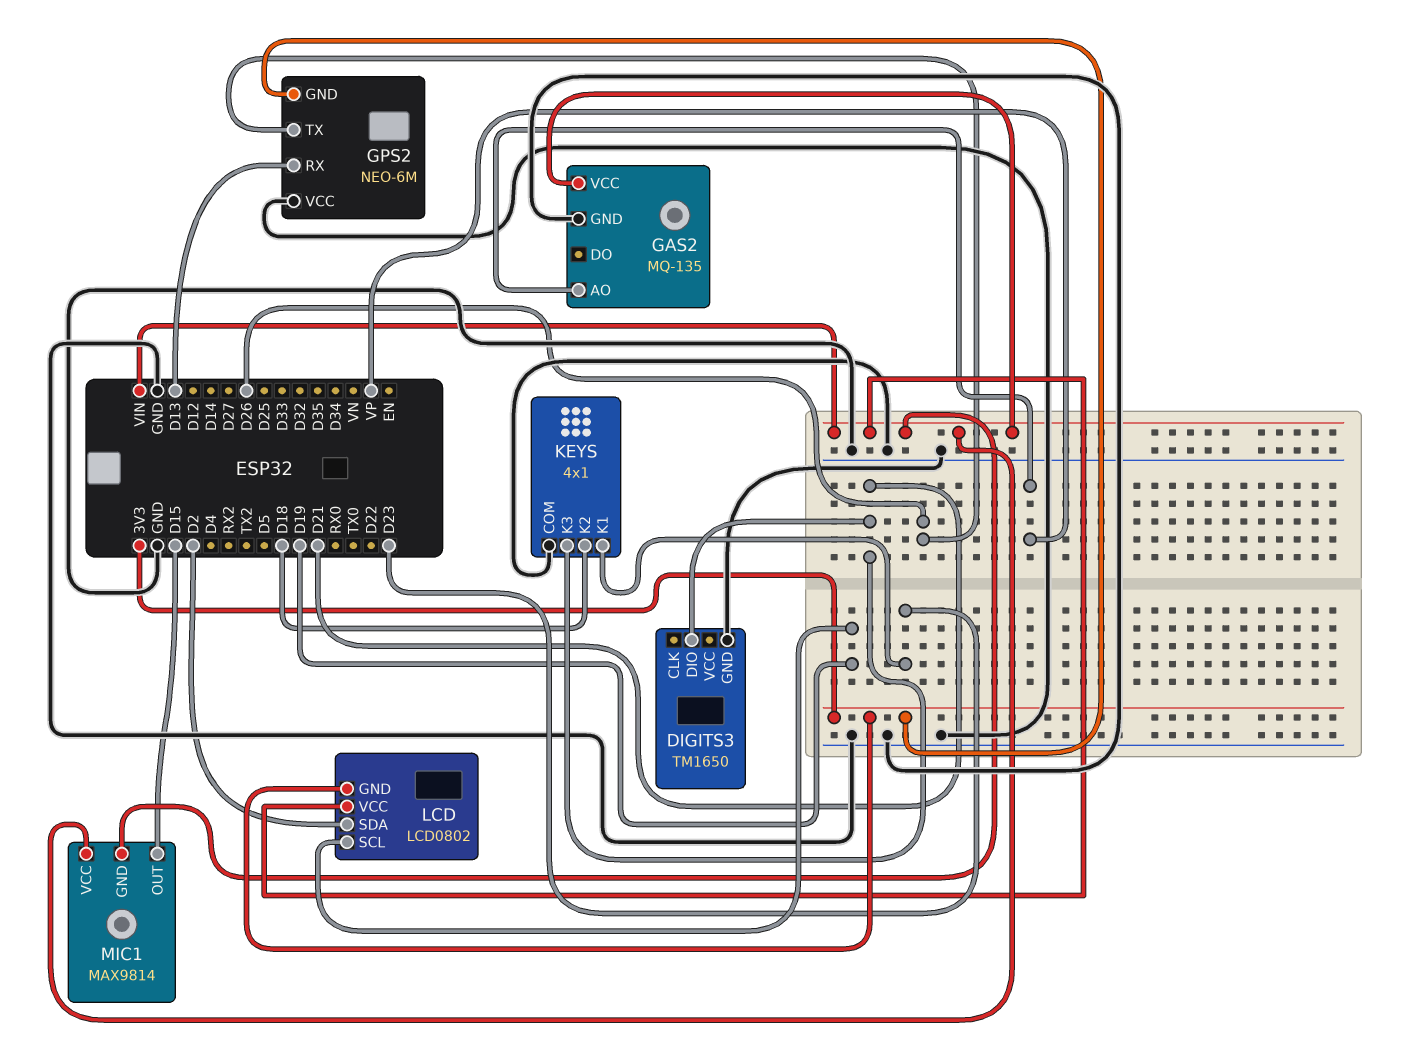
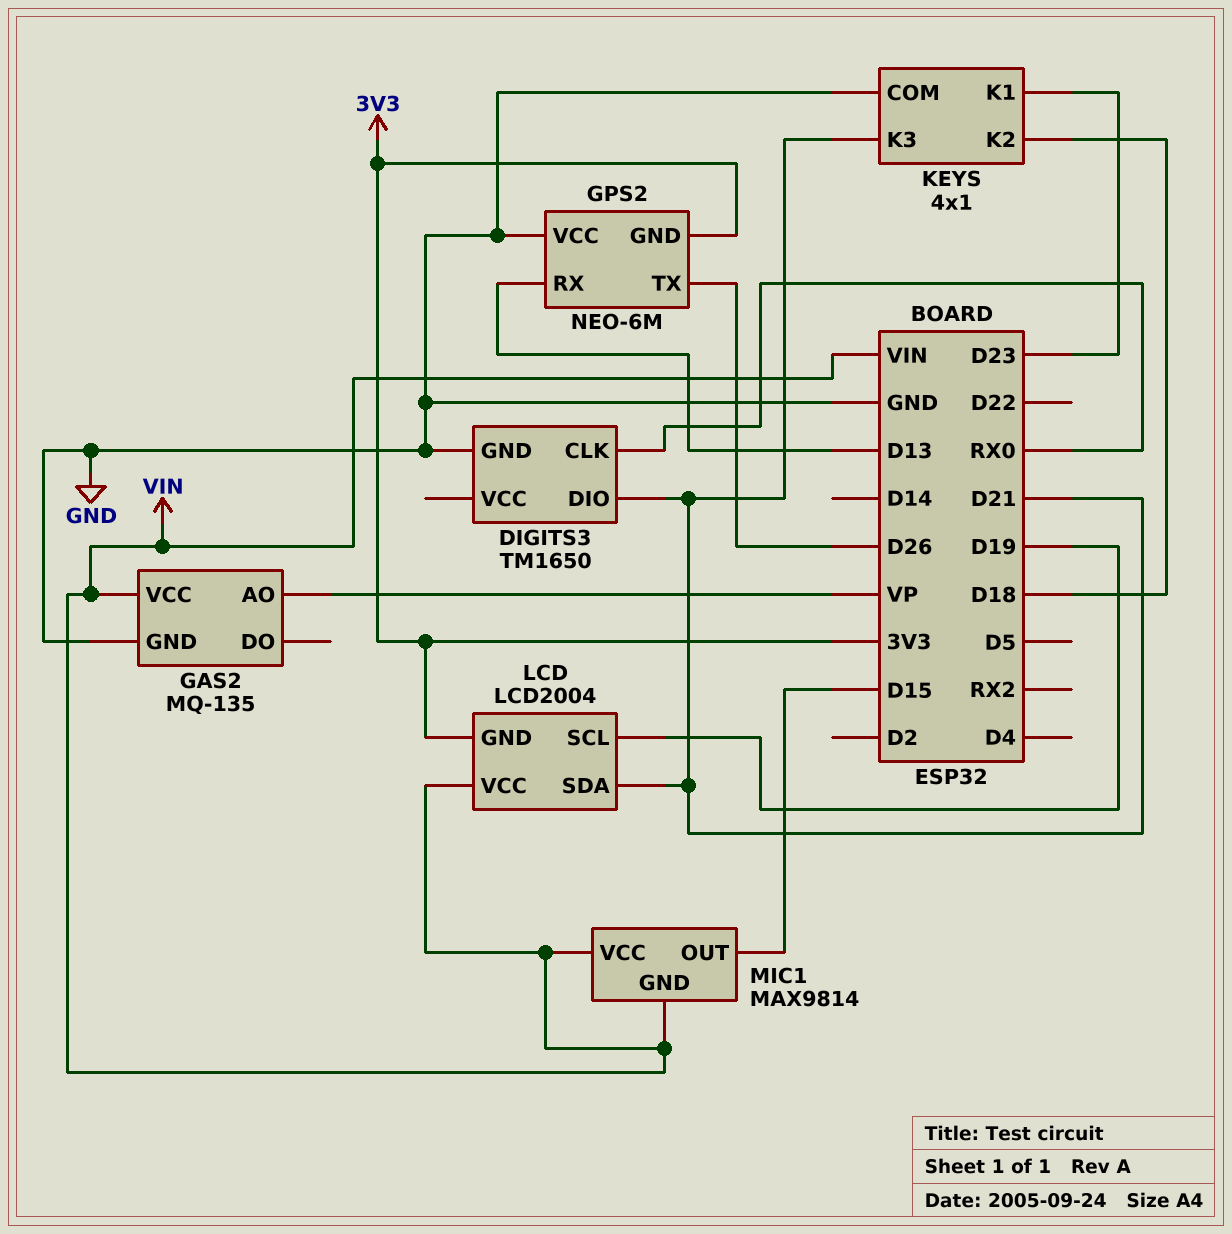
DIGITS3 pin CLK: none -> RX0
LCD: LCD0802 -> LCD2004
LCD pin SDA: D2 -> D21

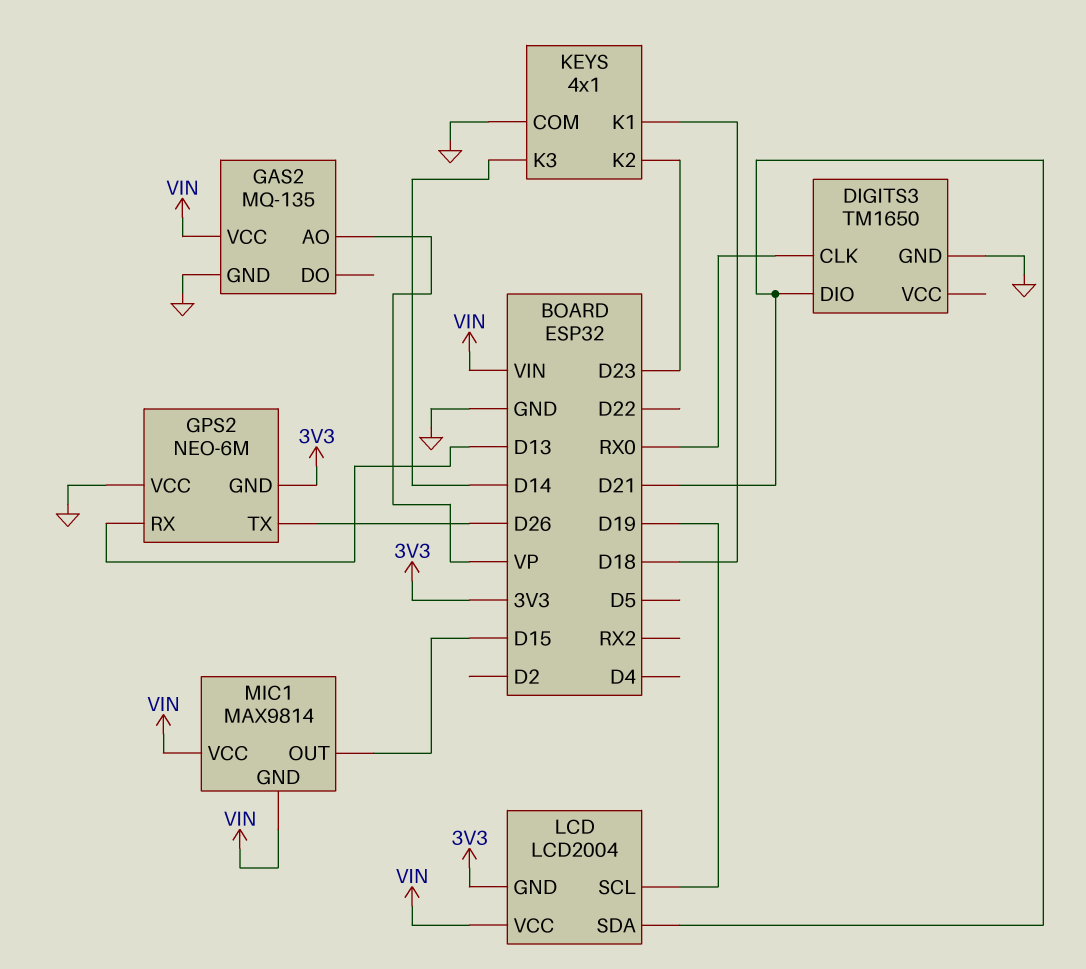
KEYS pin K1: D23 -> D18
KEYS pin K2: D18 -> D23
KEYS pin K3: D21 -> D14

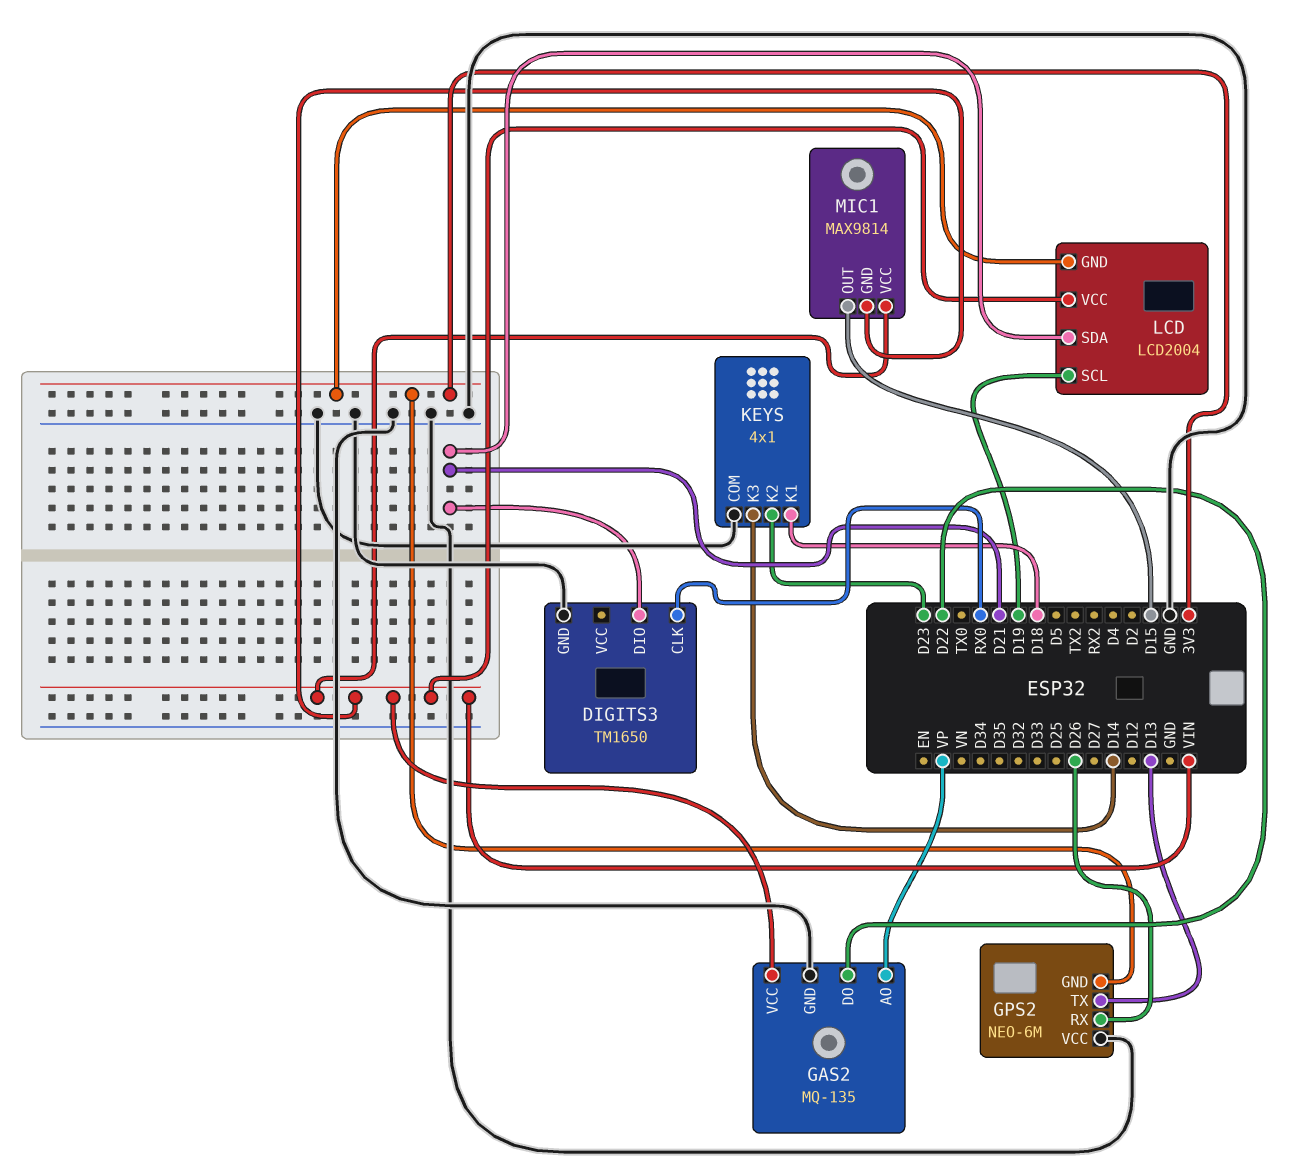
GAS2 pin DO: none -> D22
GPS2 pin RX: D13 -> D26
GPS2 pin TX: D26 -> D13

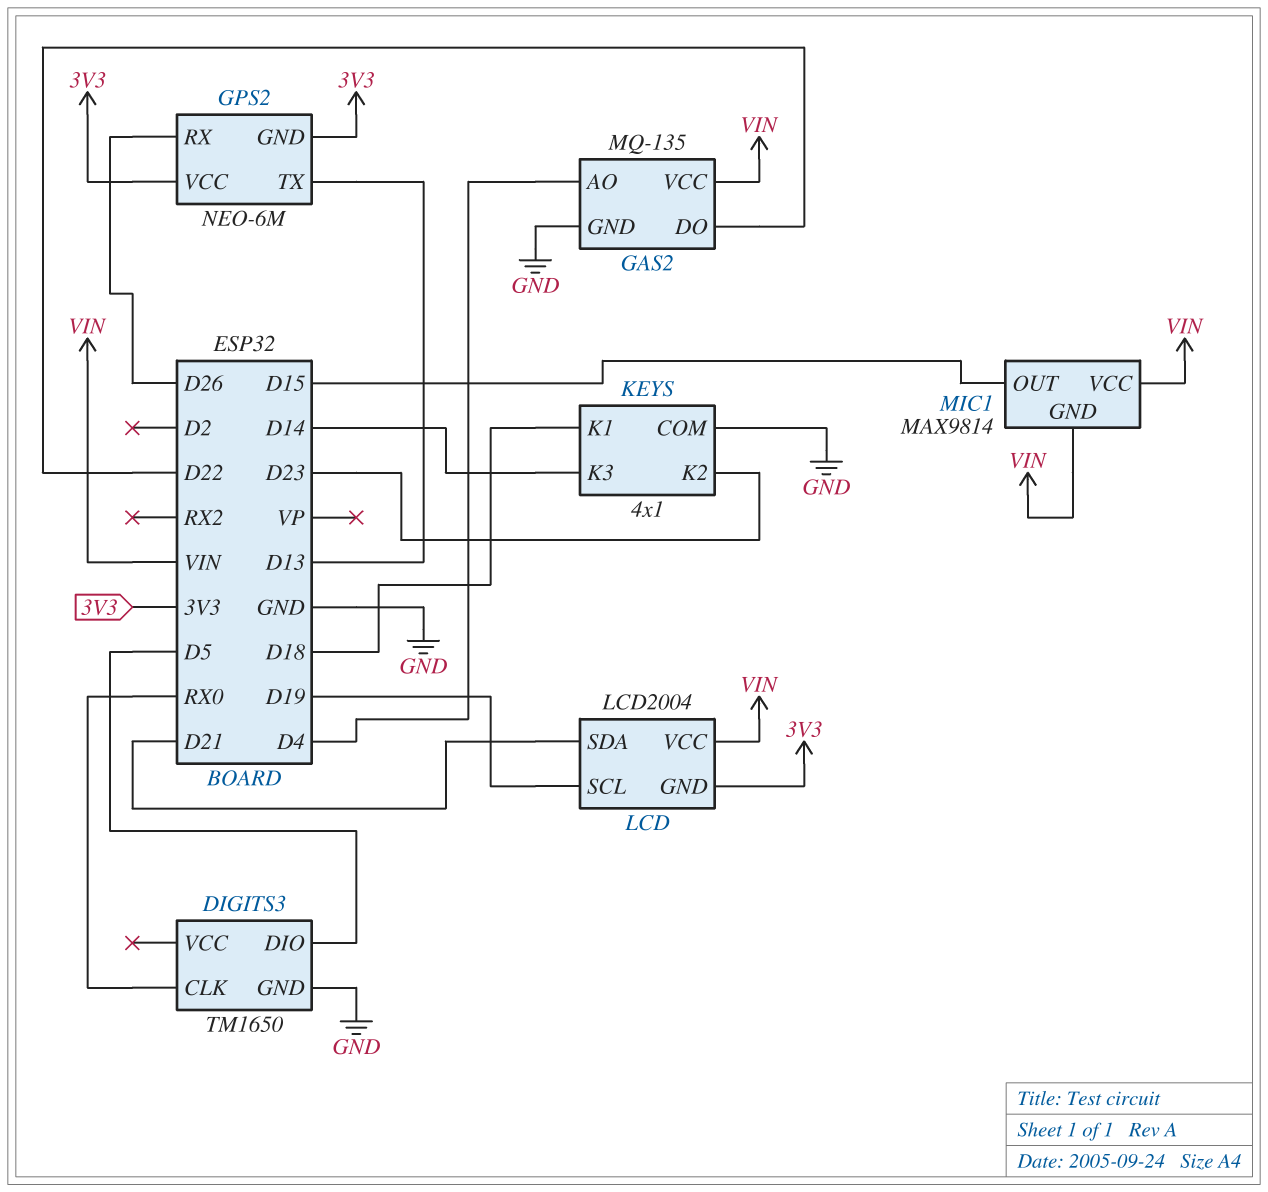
DIGITS3 pin DIO: D21 -> D5
GAS2 pin AO: VP -> D4
GPS2 pin VCC: GND -> 3V3

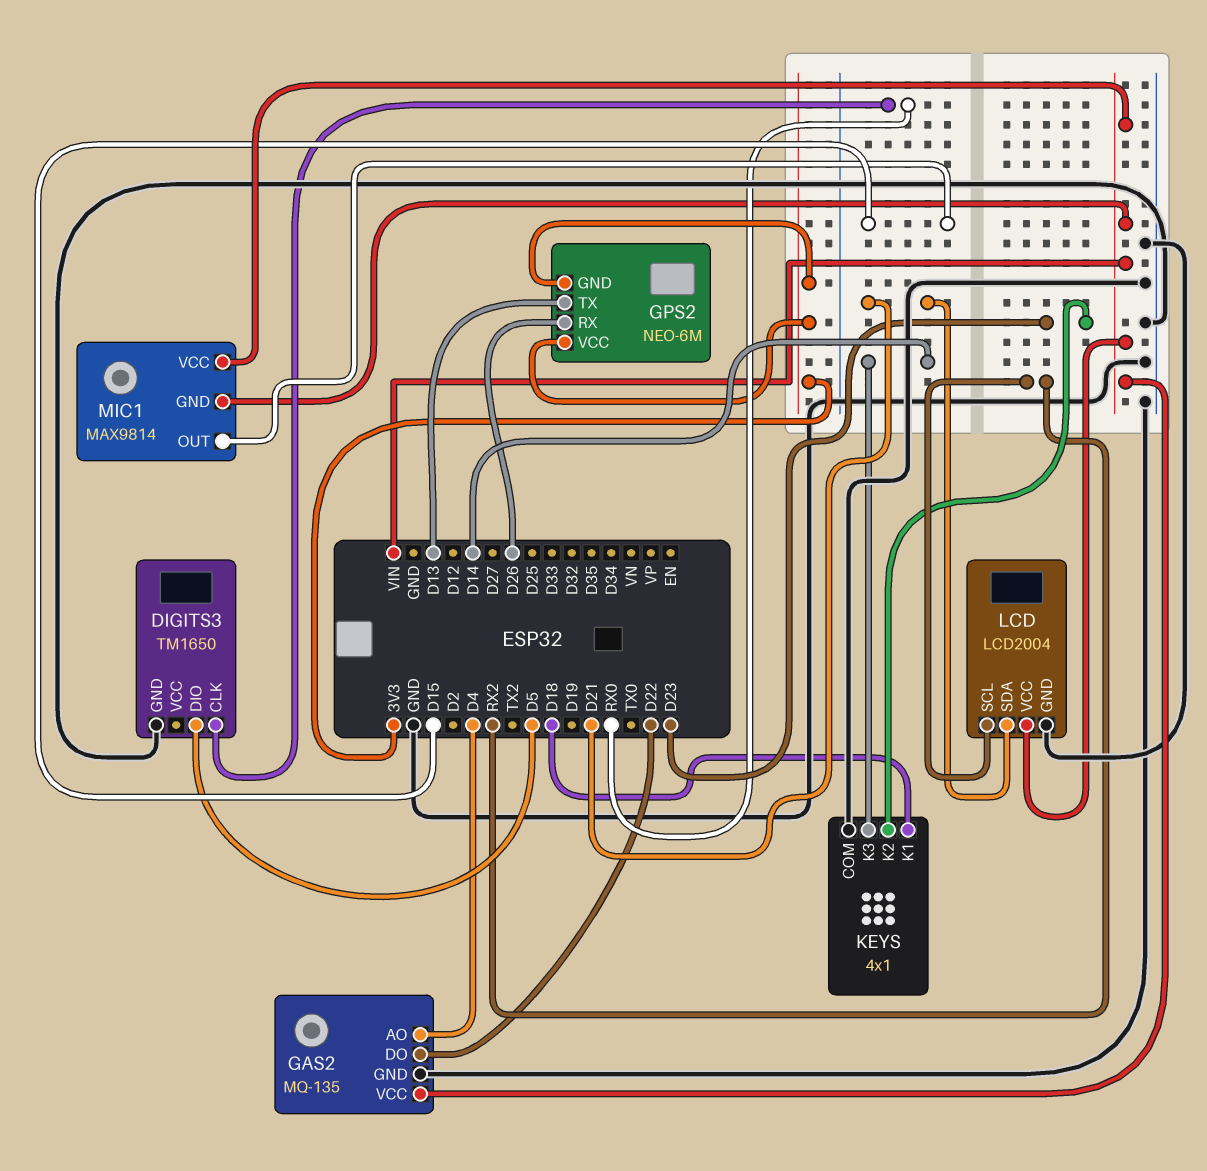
LCD pin GND: 3V3 -> GND
LCD pin SCL: D19 -> RX2

